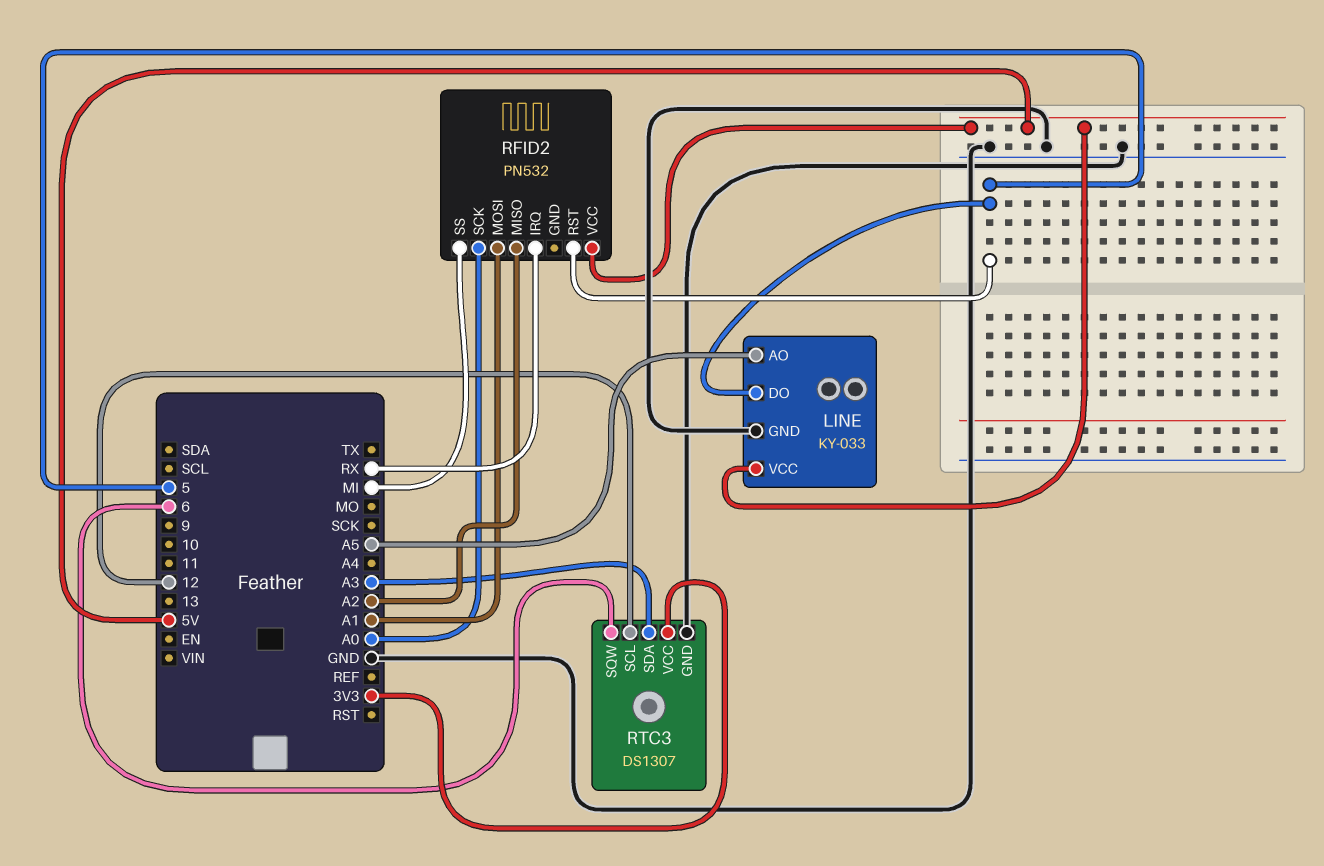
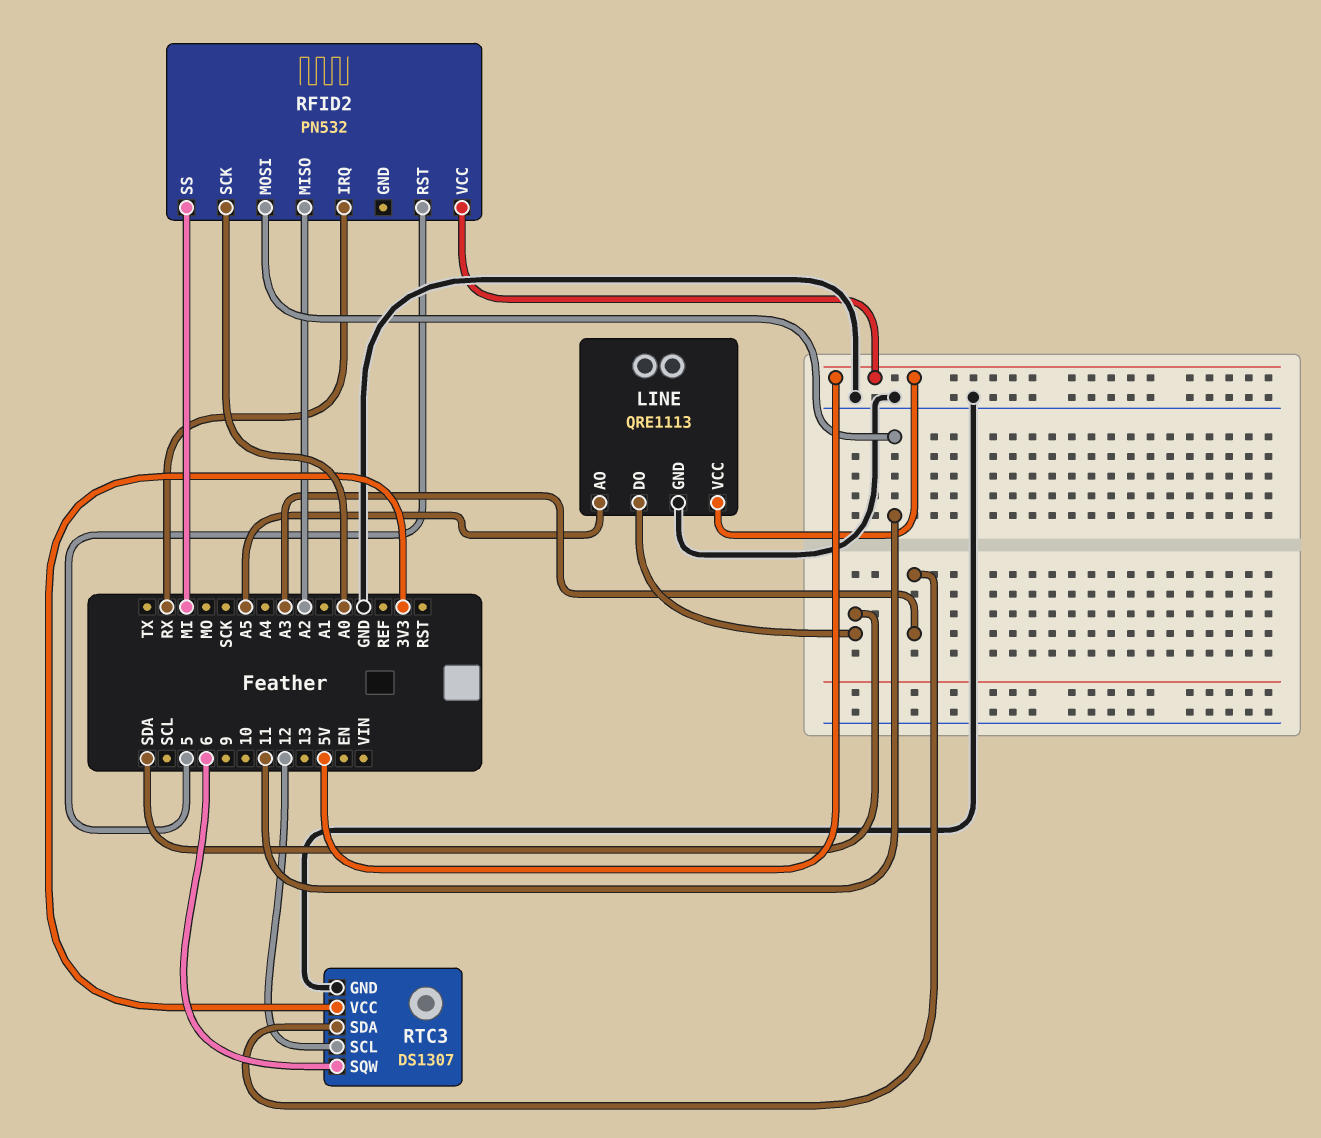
LINE: KY-033 -> QRE1113
LINE pin DO: 5 -> SDA
RFID2 pin MOSI: A1 -> 11

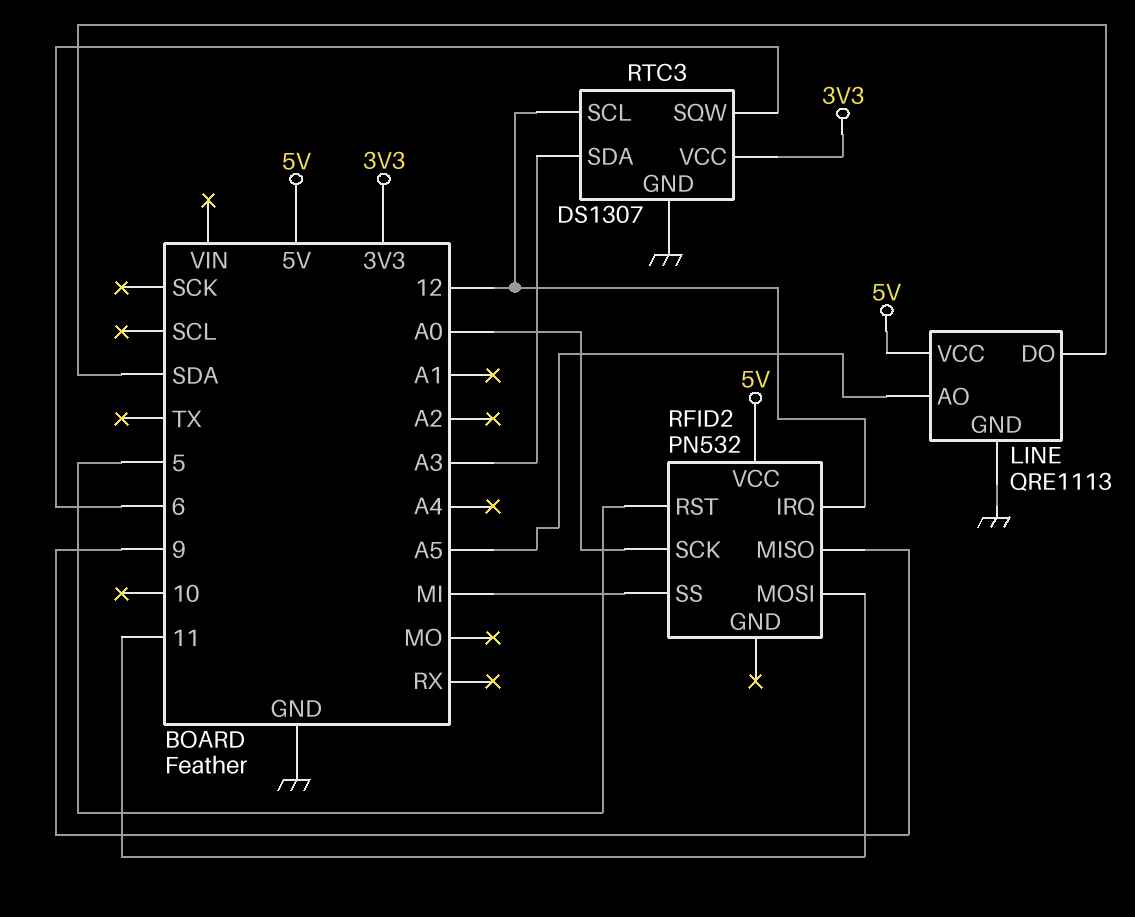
RFID2 pin IRQ: RX -> 12
RFID2 pin MISO: A2 -> 9

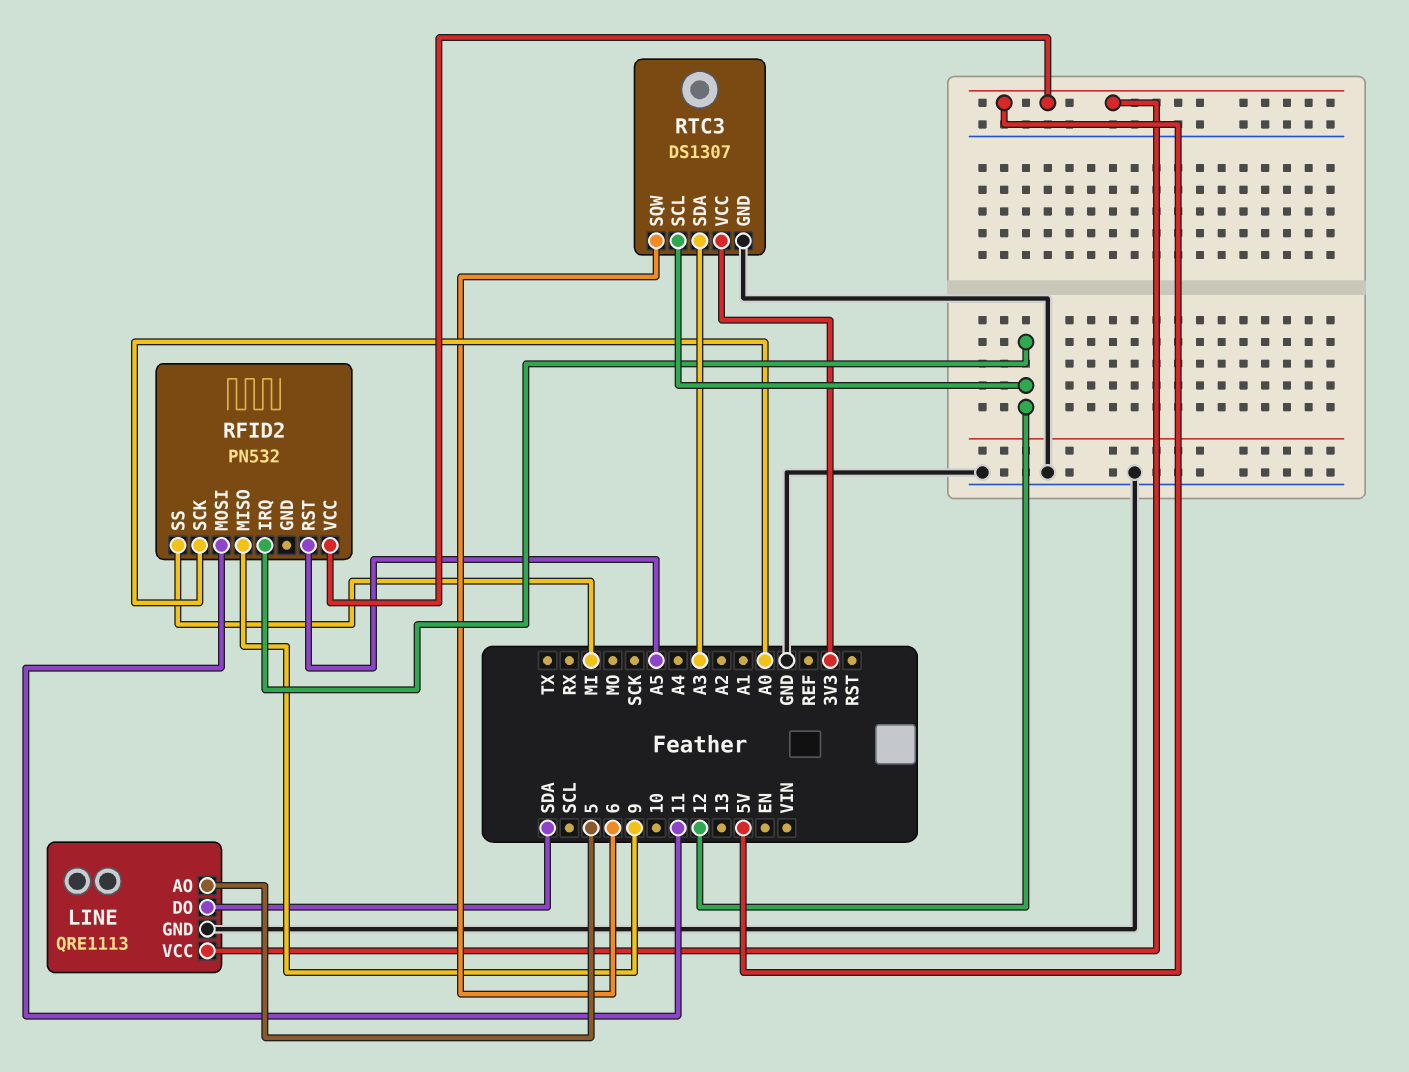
LINE pin AO: A5 -> 5
RFID2 pin RST: 5 -> A5

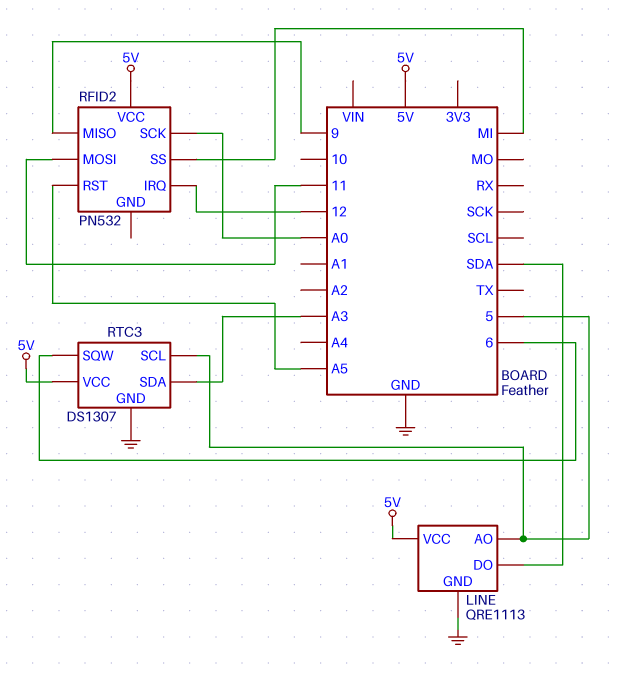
RTC3 pin SCL: 12 -> 5
RTC3 pin VCC: 3V3 -> 5V

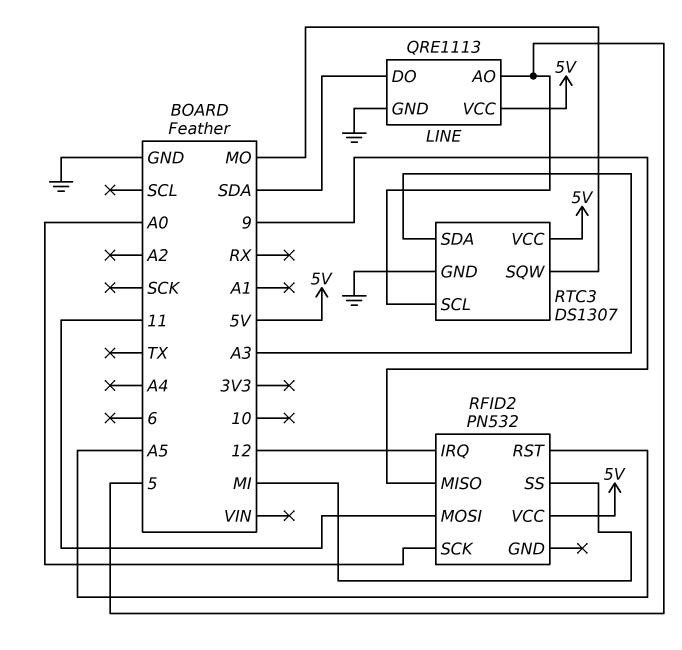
RTC3 pin SQW: 6 -> MO

